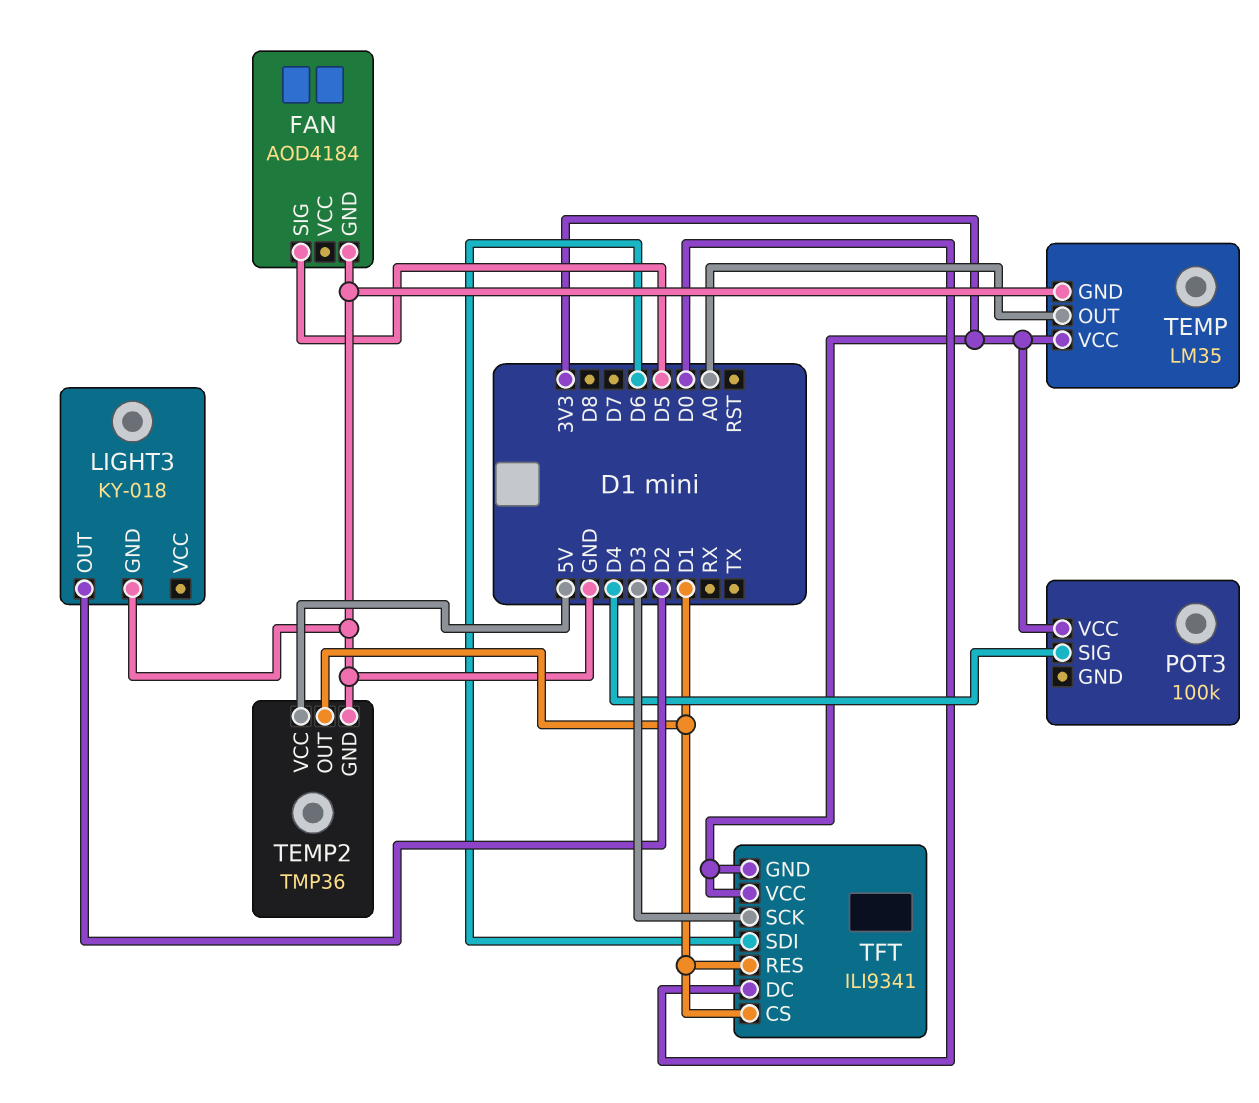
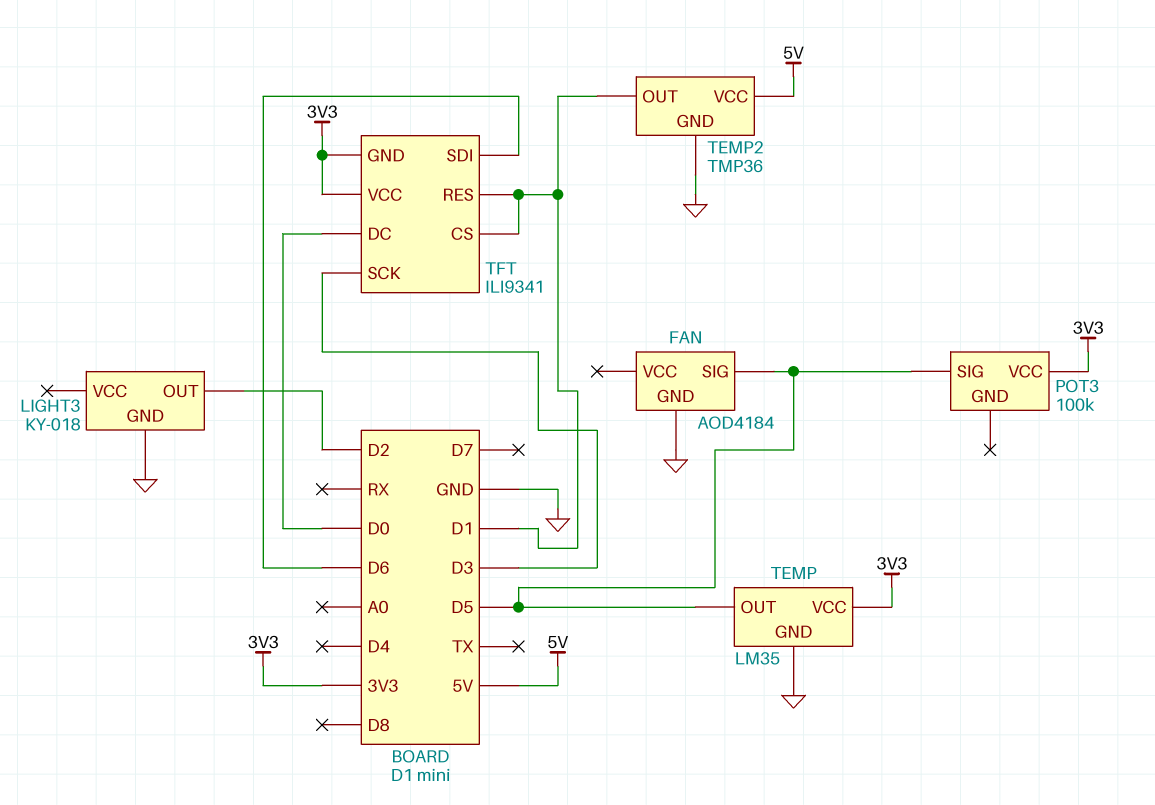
POT3 pin SIG: D4 -> D5
TEMP pin OUT: A0 -> D5

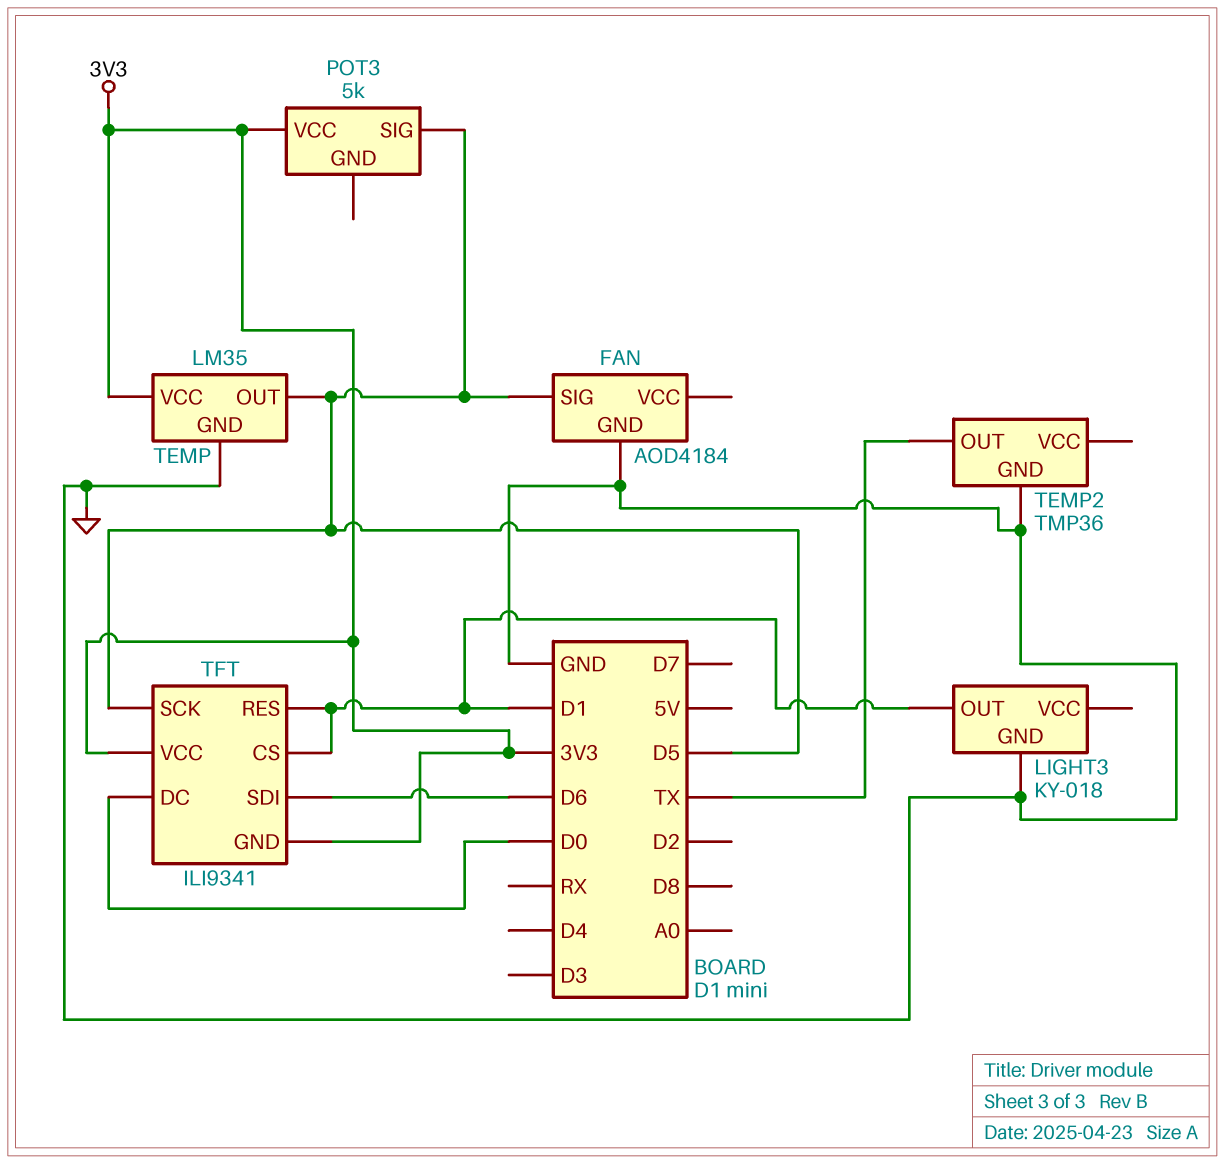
LIGHT3 pin OUT: D2 -> D1
POT3: 100k -> 5k
TEMP2 pin OUT: D1 -> TX
TEMP2 pin VCC: 5V -> none
TFT pin SCK: D3 -> D5

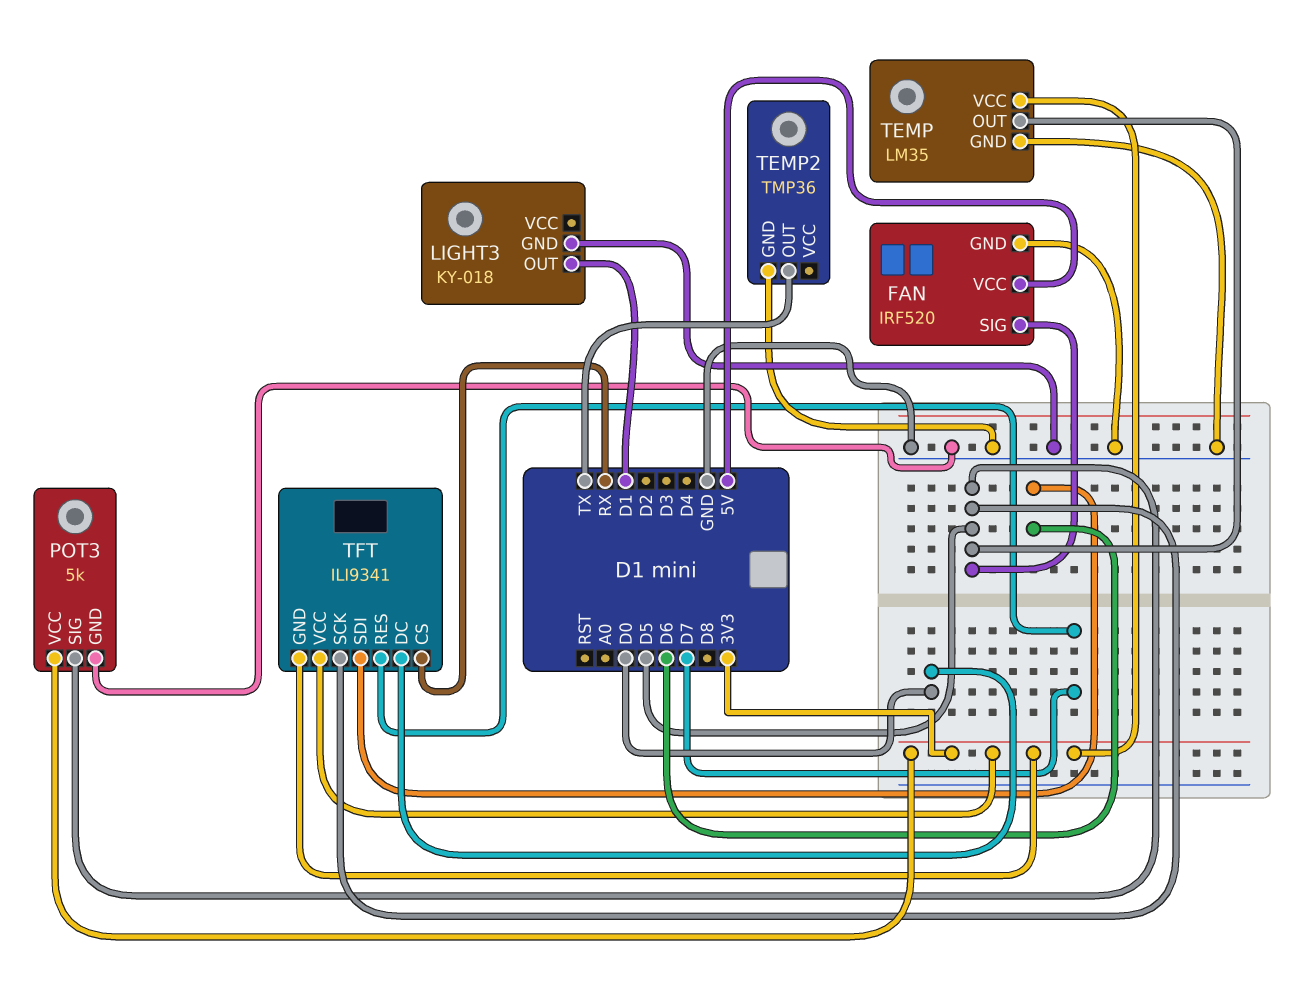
FAN: AOD4184 -> IRF520
FAN pin VCC: none -> 5V
POT3 pin GND: none -> GND
TFT pin CS: D1 -> RX
TFT pin RES: D1 -> D7

